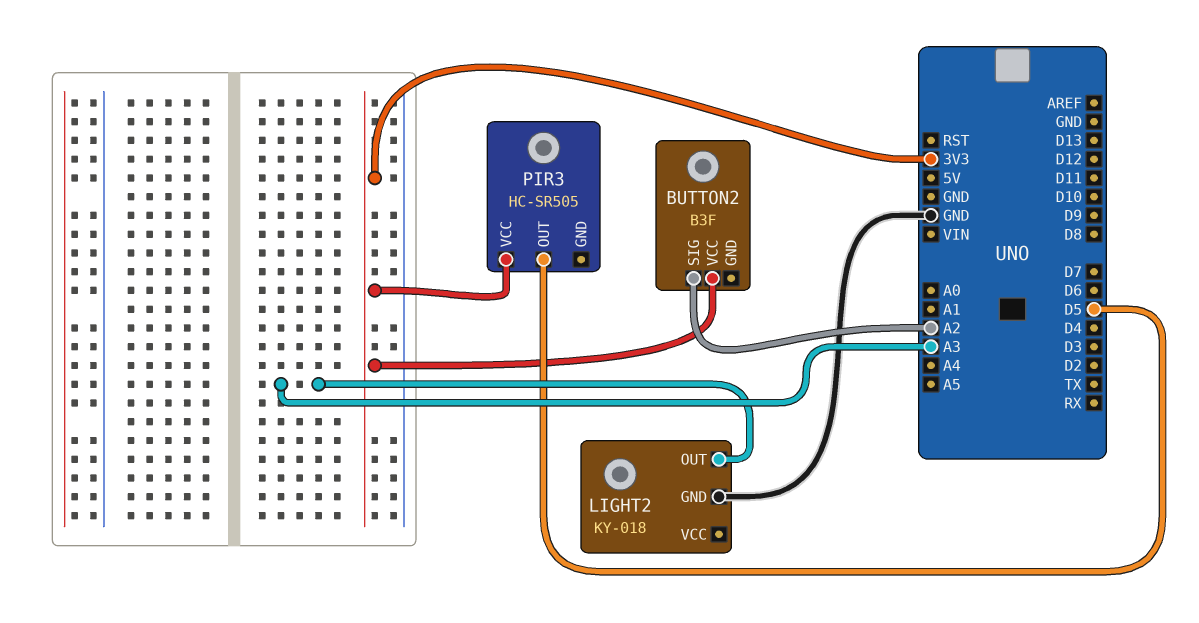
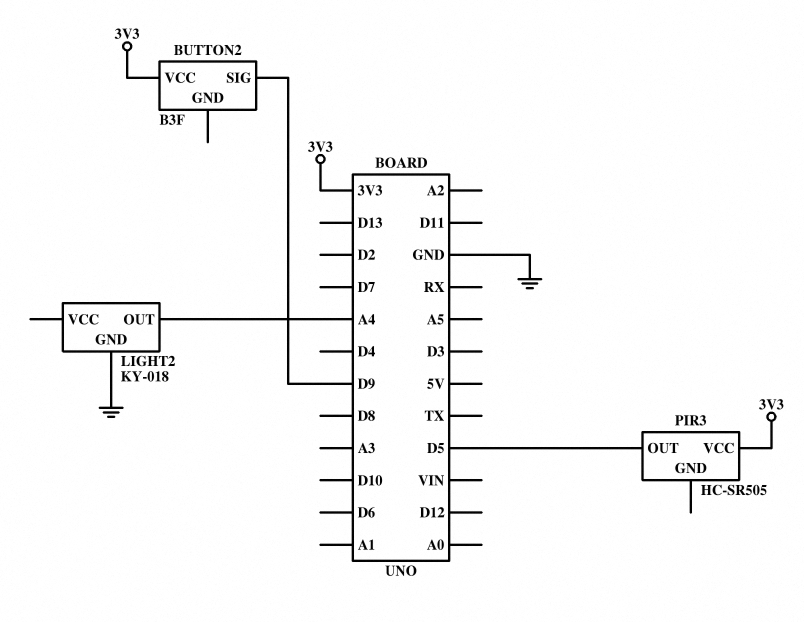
BUTTON2 pin SIG: A2 -> D9
LIGHT2 pin OUT: A3 -> A4

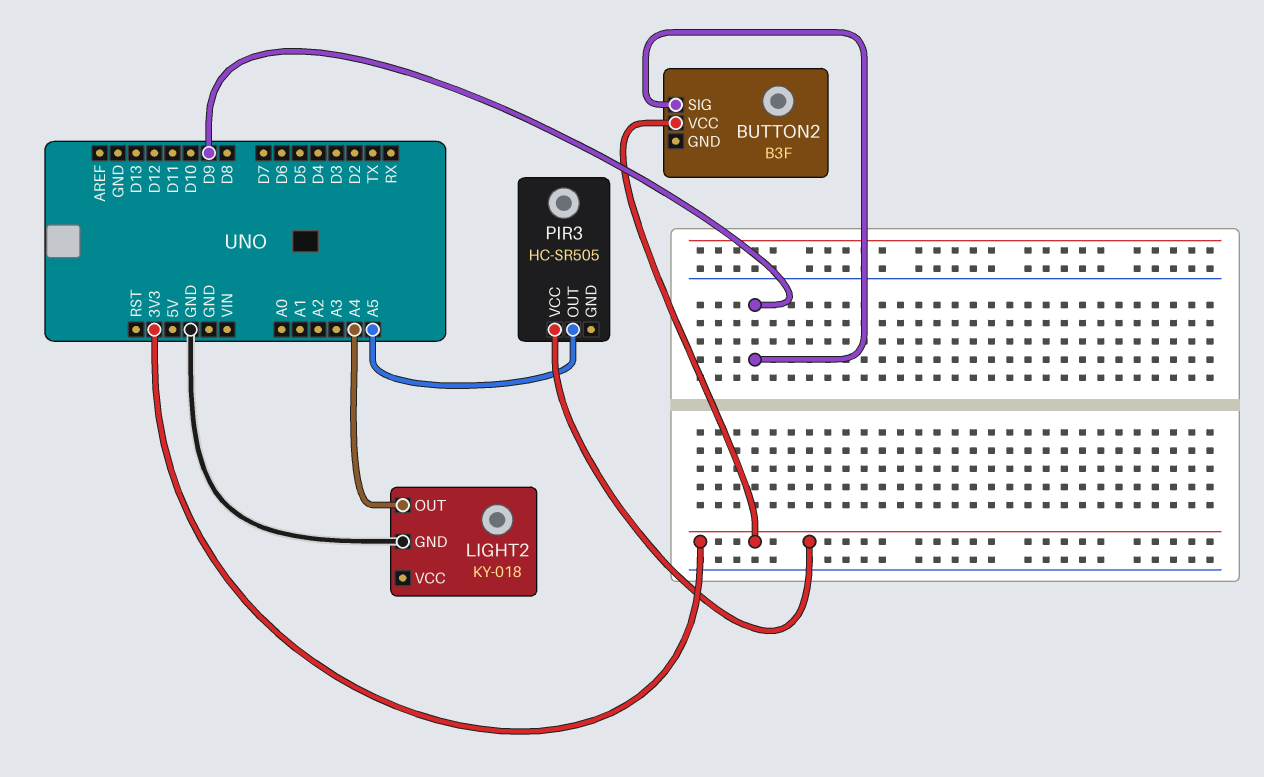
PIR3 pin OUT: D5 -> A5

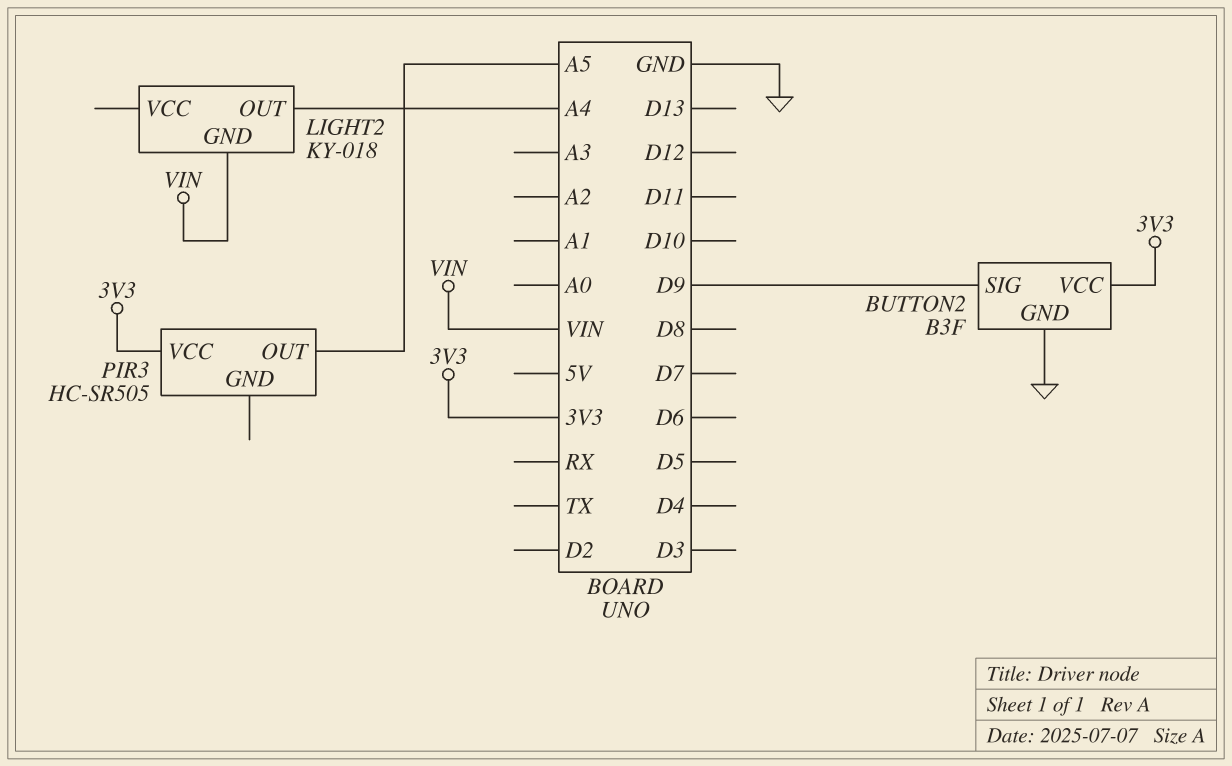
BUTTON2 pin GND: none -> GND
LIGHT2 pin GND: GND -> VIN

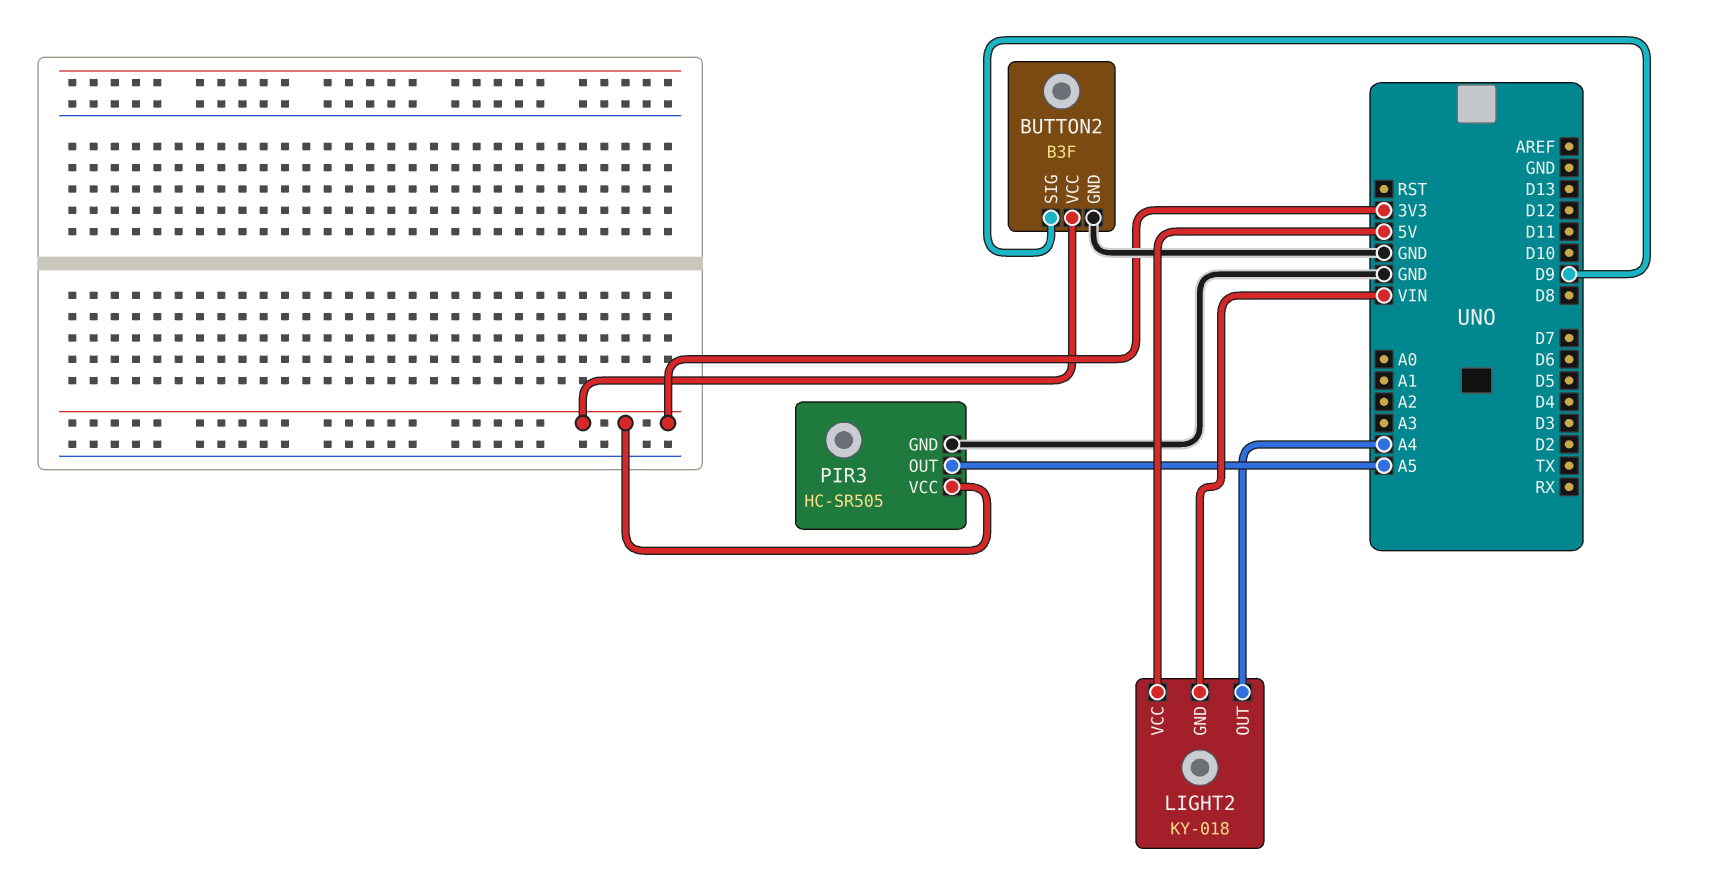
LIGHT2 pin VCC: none -> 5V
PIR3 pin GND: none -> GND

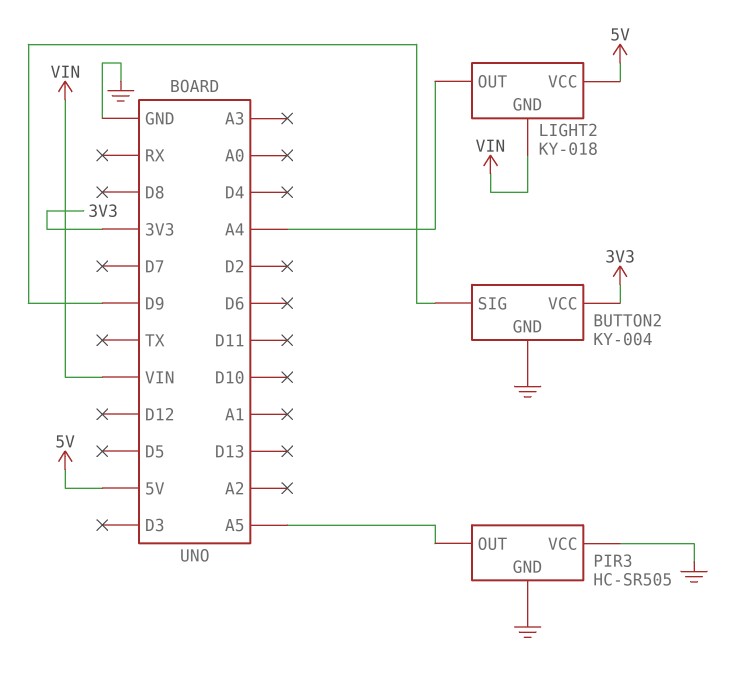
BUTTON2: B3F -> KY-004
PIR3 pin VCC: 3V3 -> GND

